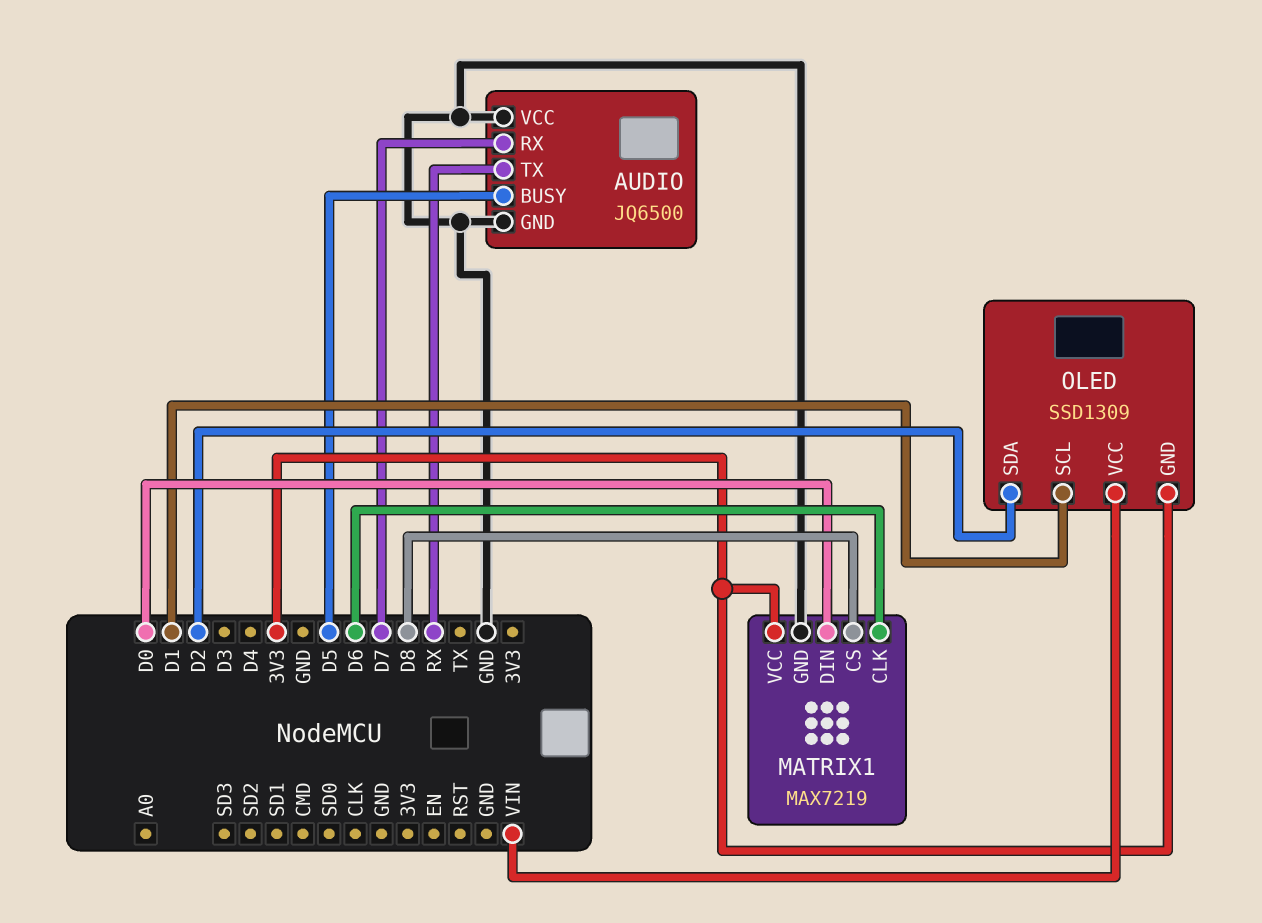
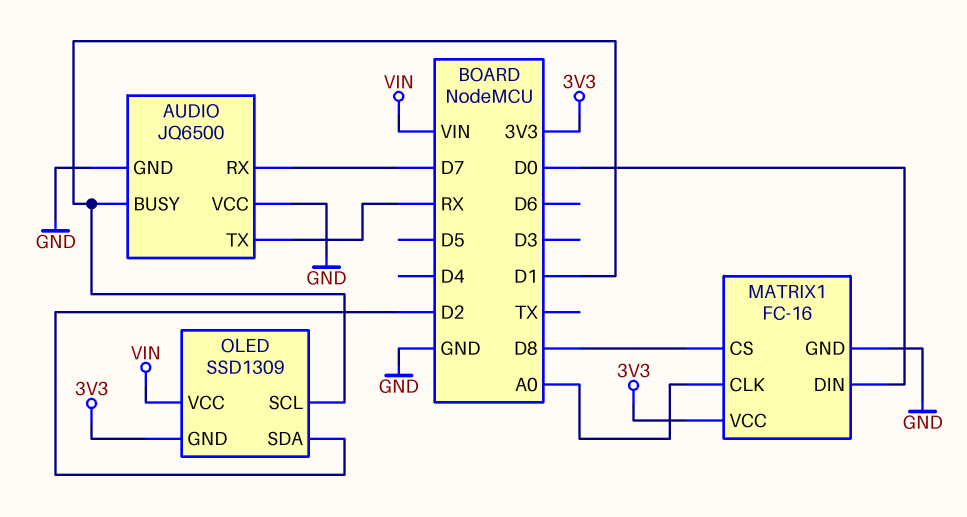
AUDIO pin BUSY: D5 -> D1
MATRIX1: MAX7219 -> FC-16
MATRIX1 pin CLK: D6 -> A0

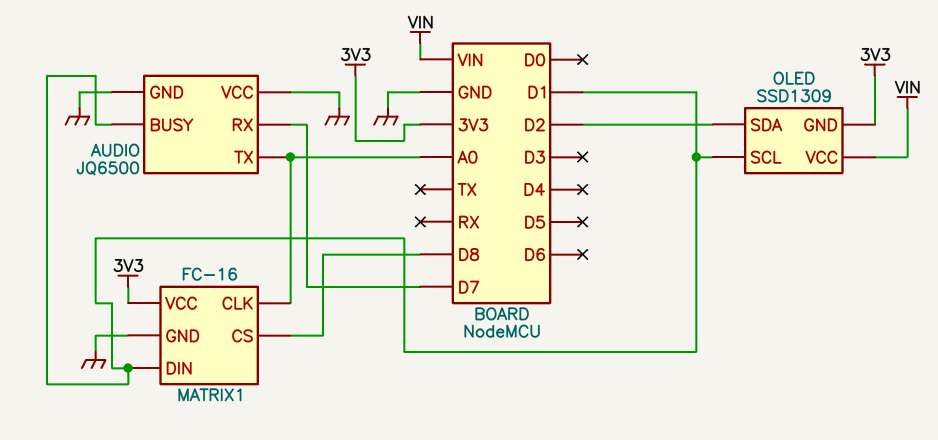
AUDIO pin TX: RX -> A0
MATRIX1 pin DIN: D0 -> D1

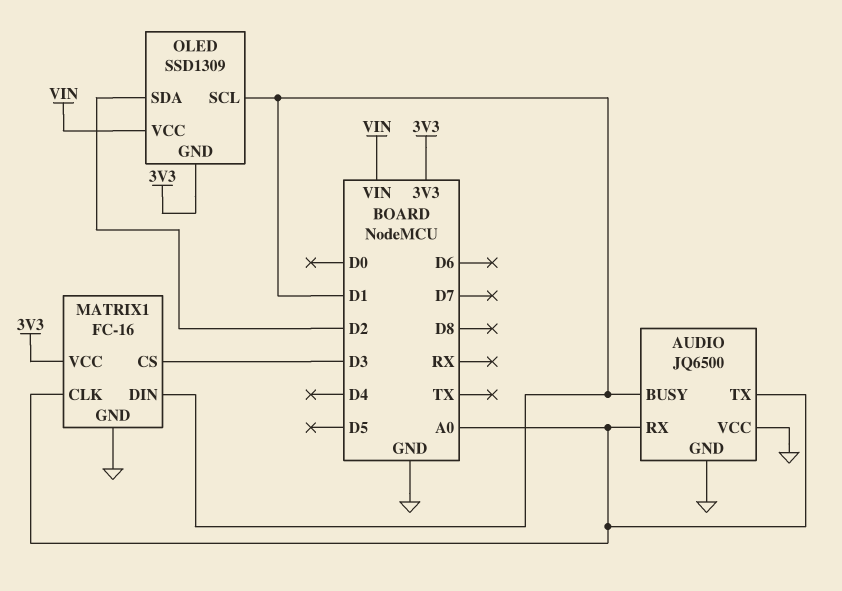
AUDIO pin RX: D7 -> A0
MATRIX1 pin CS: D8 -> D3

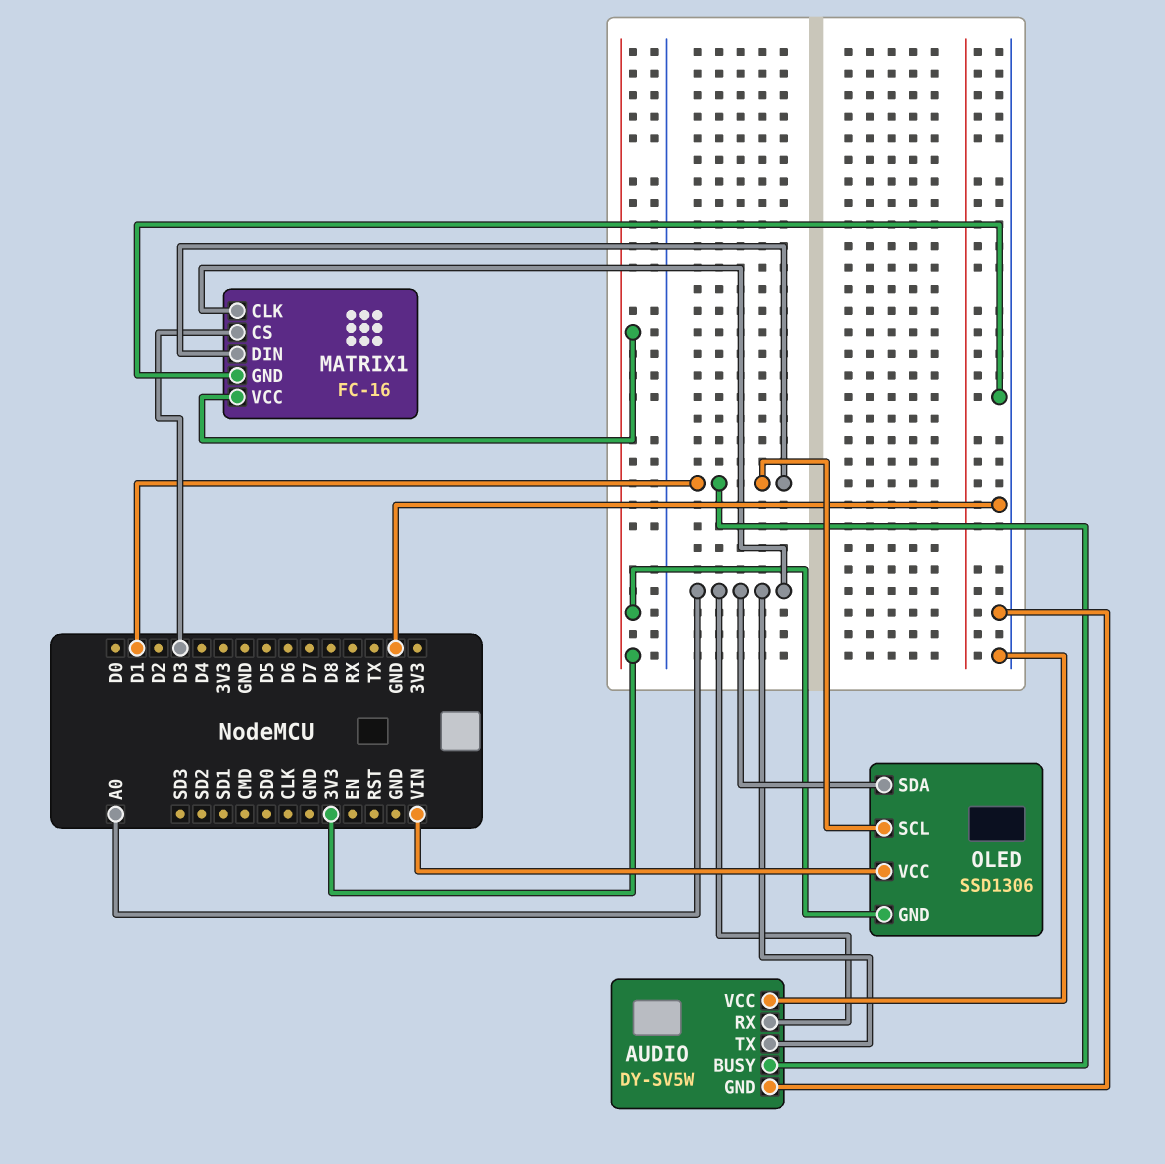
AUDIO: JQ6500 -> DY-SV5W
OLED: SSD1309 -> SSD1306
OLED pin SDA: D2 -> A0

